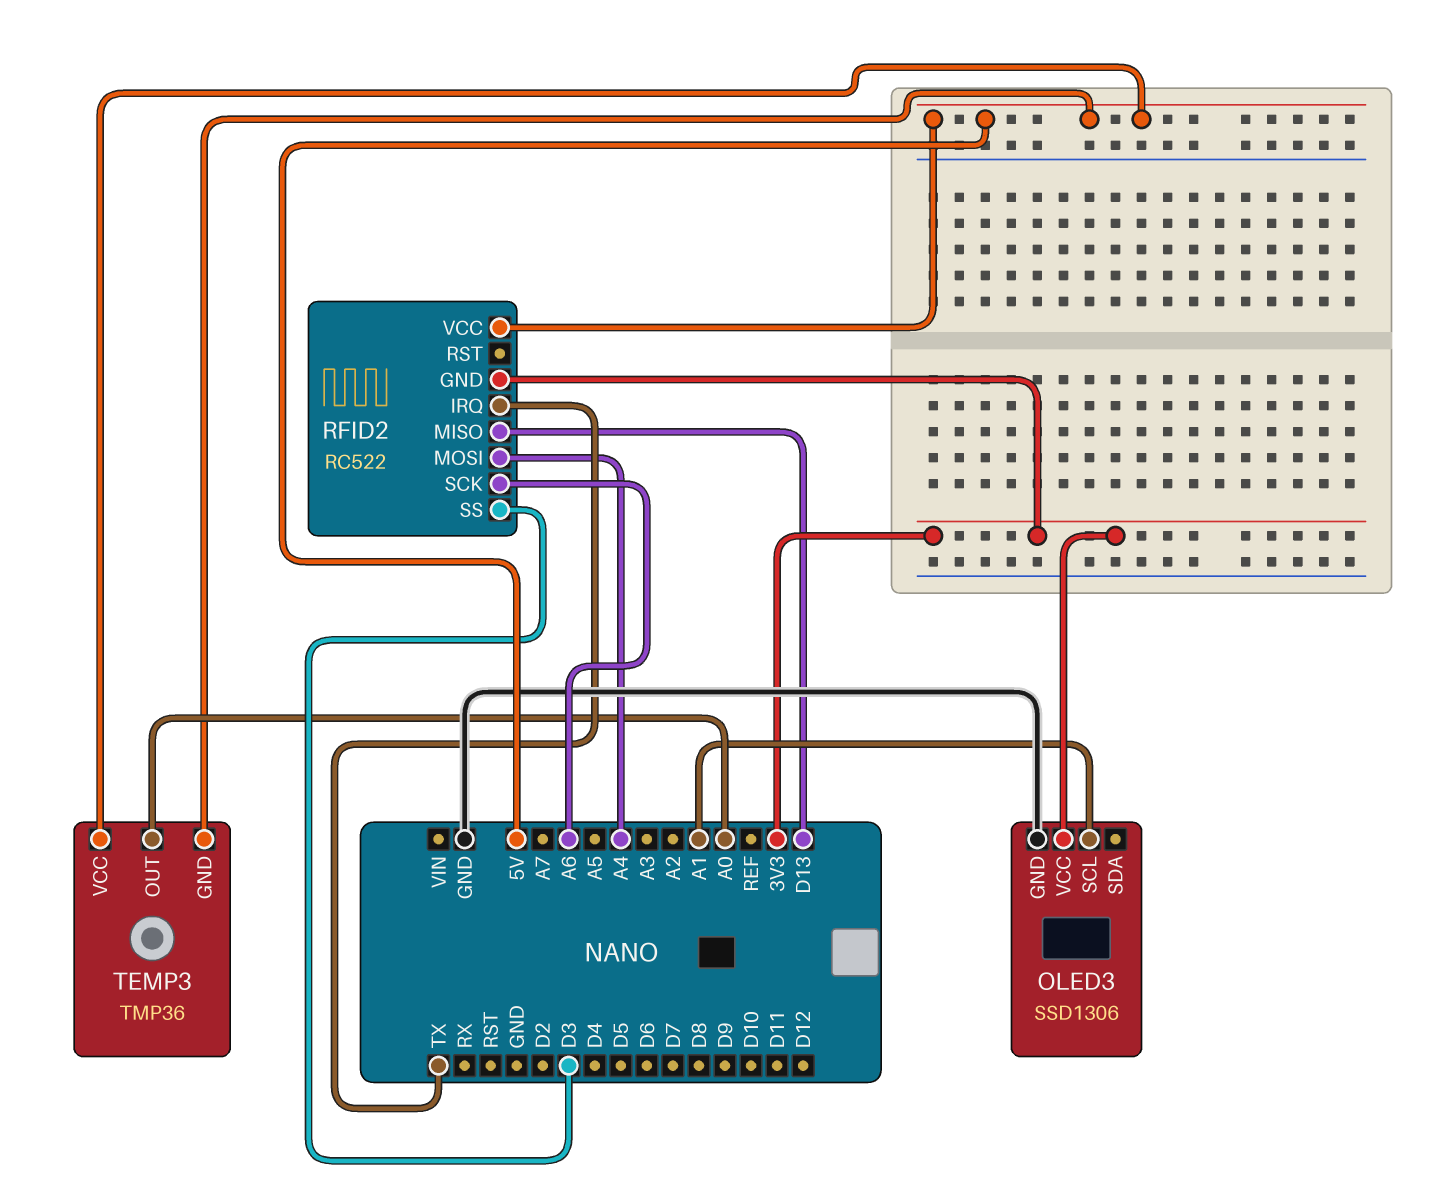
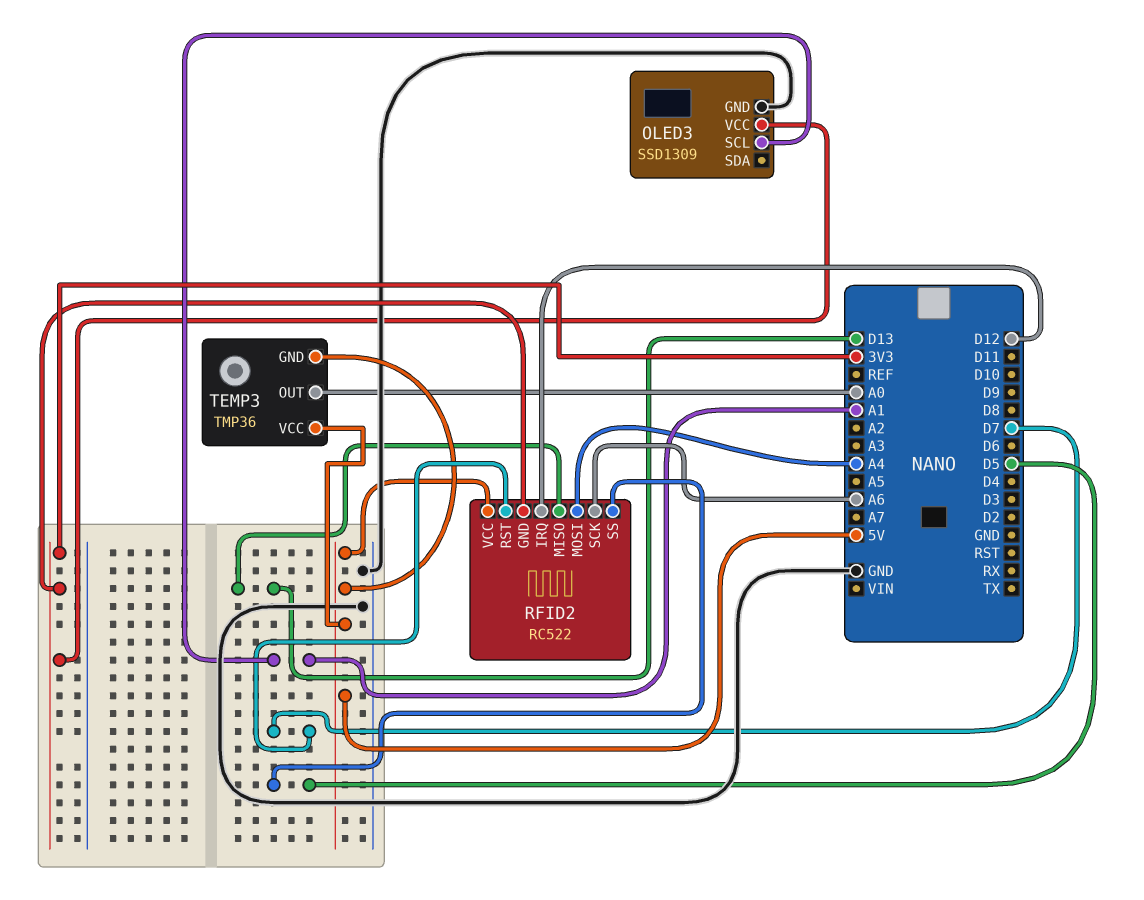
OLED3: SSD1306 -> SSD1309
RFID2 pin IRQ: TX -> D12
RFID2 pin RST: none -> D7
RFID2 pin SS: D3 -> D5

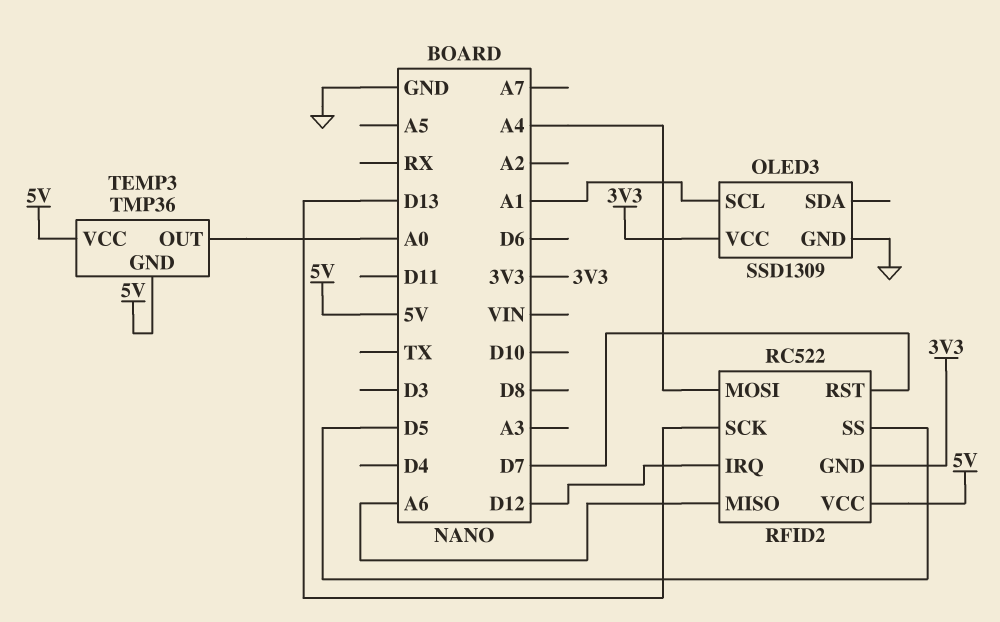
RFID2 pin MISO: D13 -> A6
RFID2 pin SCK: A6 -> D13

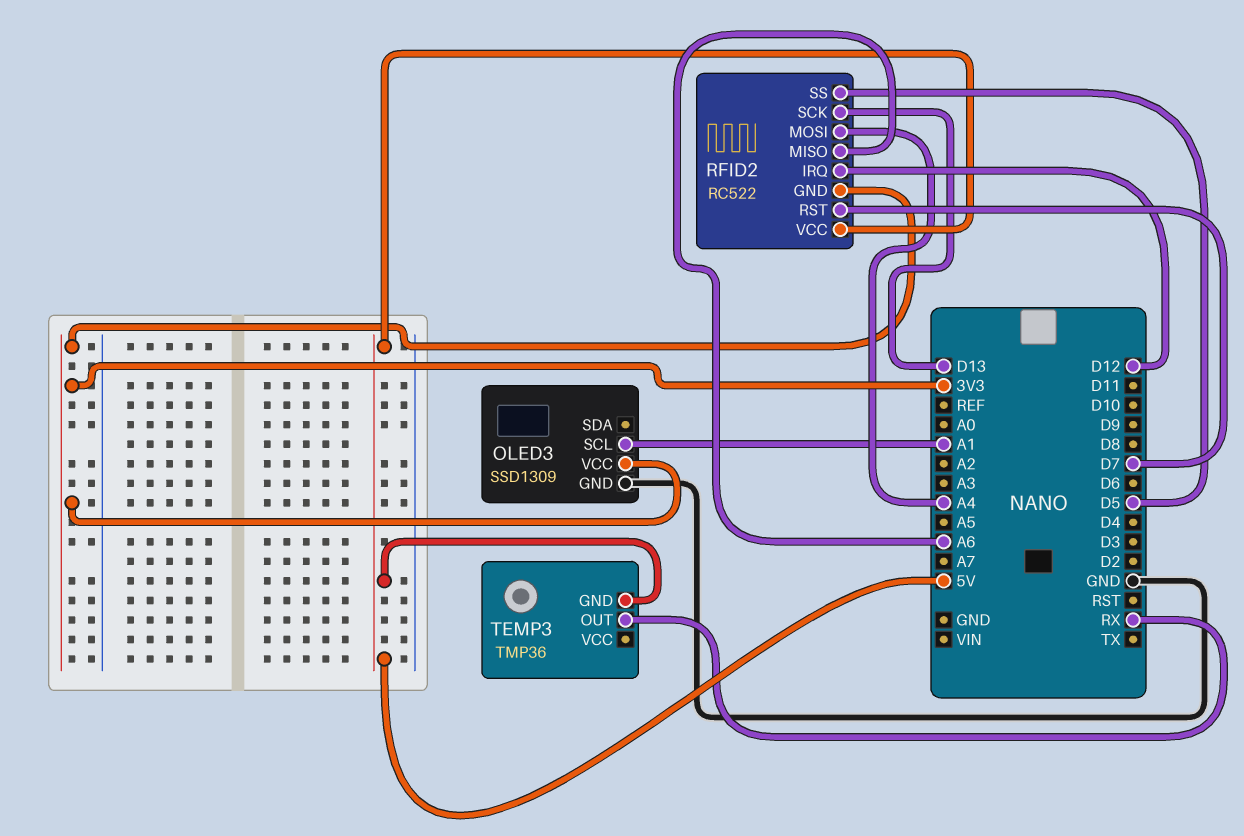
TEMP3 pin OUT: A0 -> RX
TEMP3 pin VCC: 5V -> none

